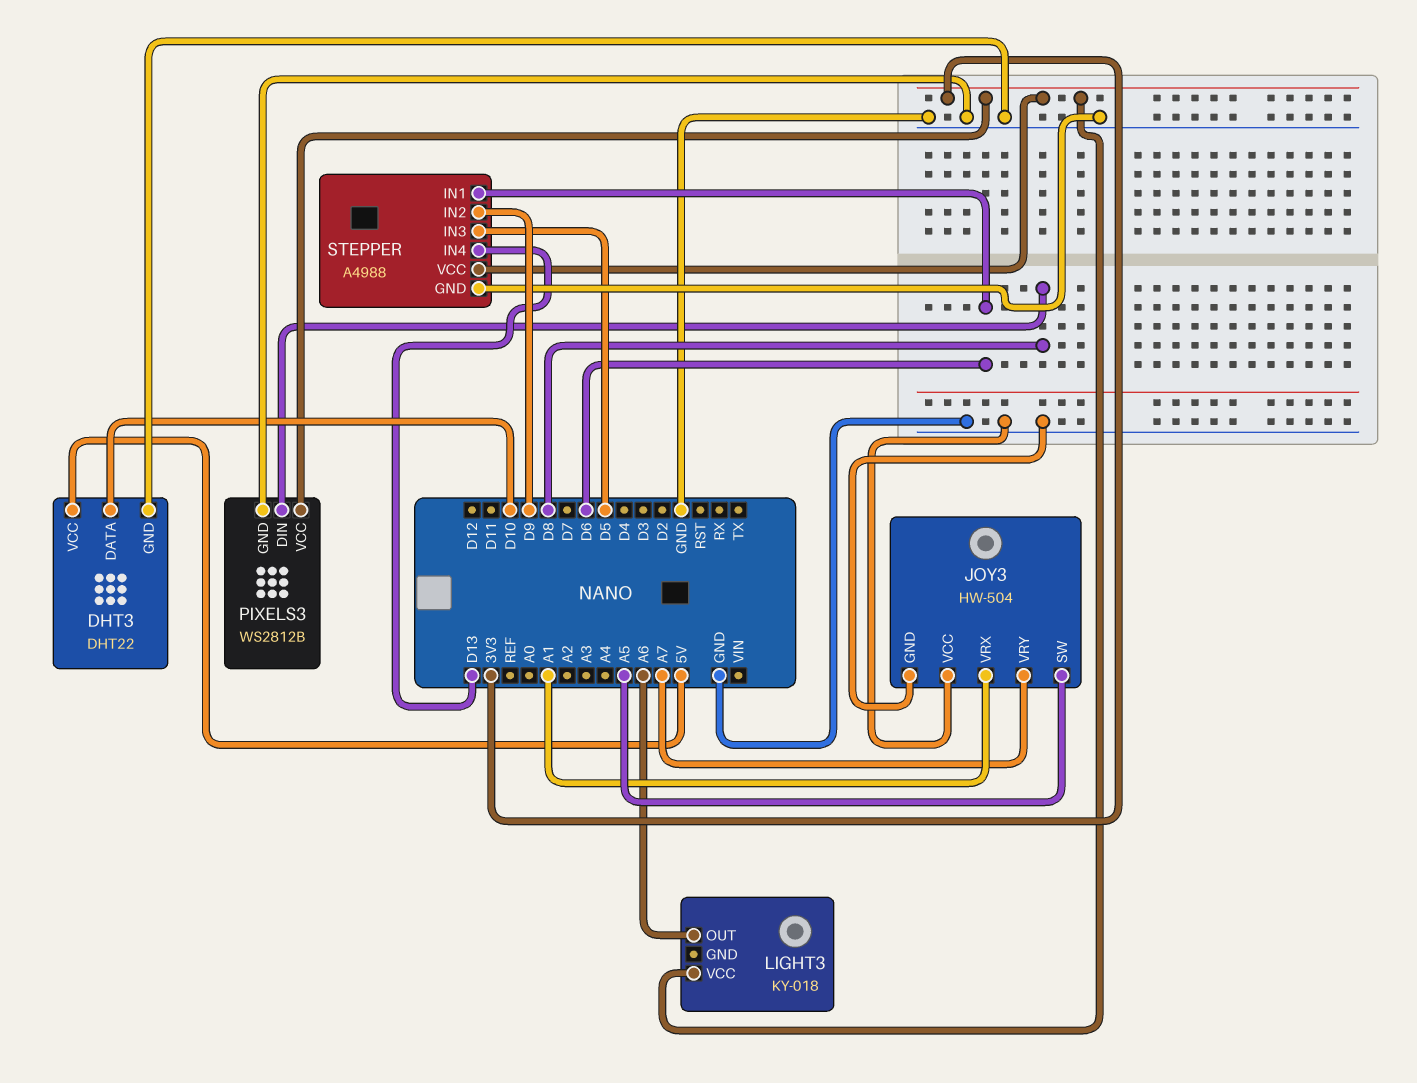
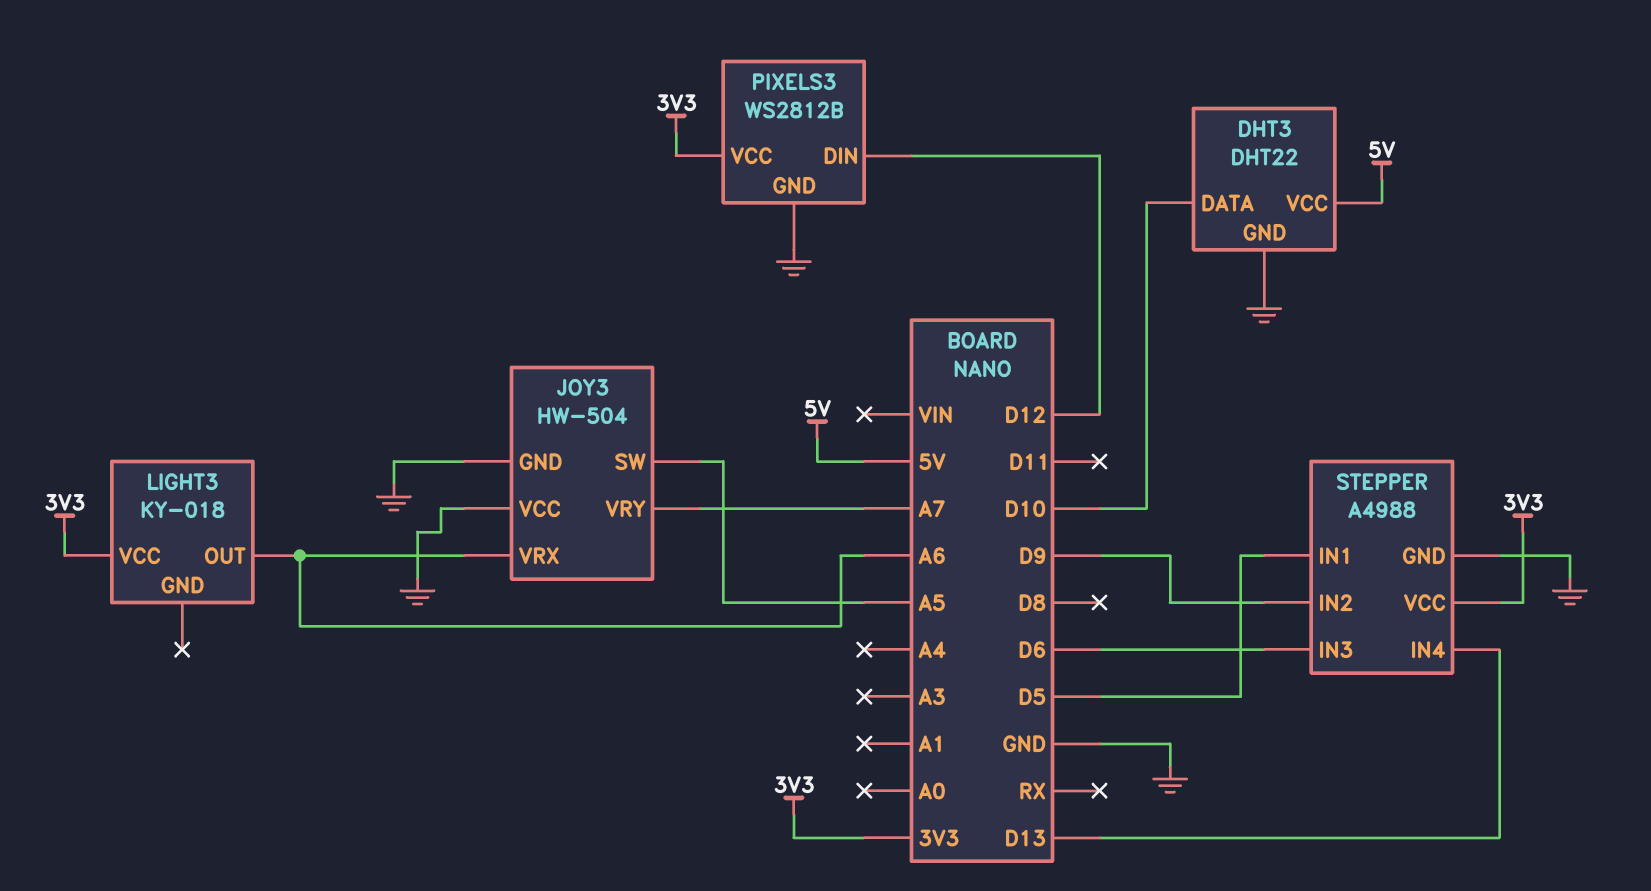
JOY3 pin VRX: A1 -> A6
PIXELS3 pin DIN: D8 -> D12
STEPPER pin IN1: D6 -> D5
STEPPER pin IN3: D5 -> D6

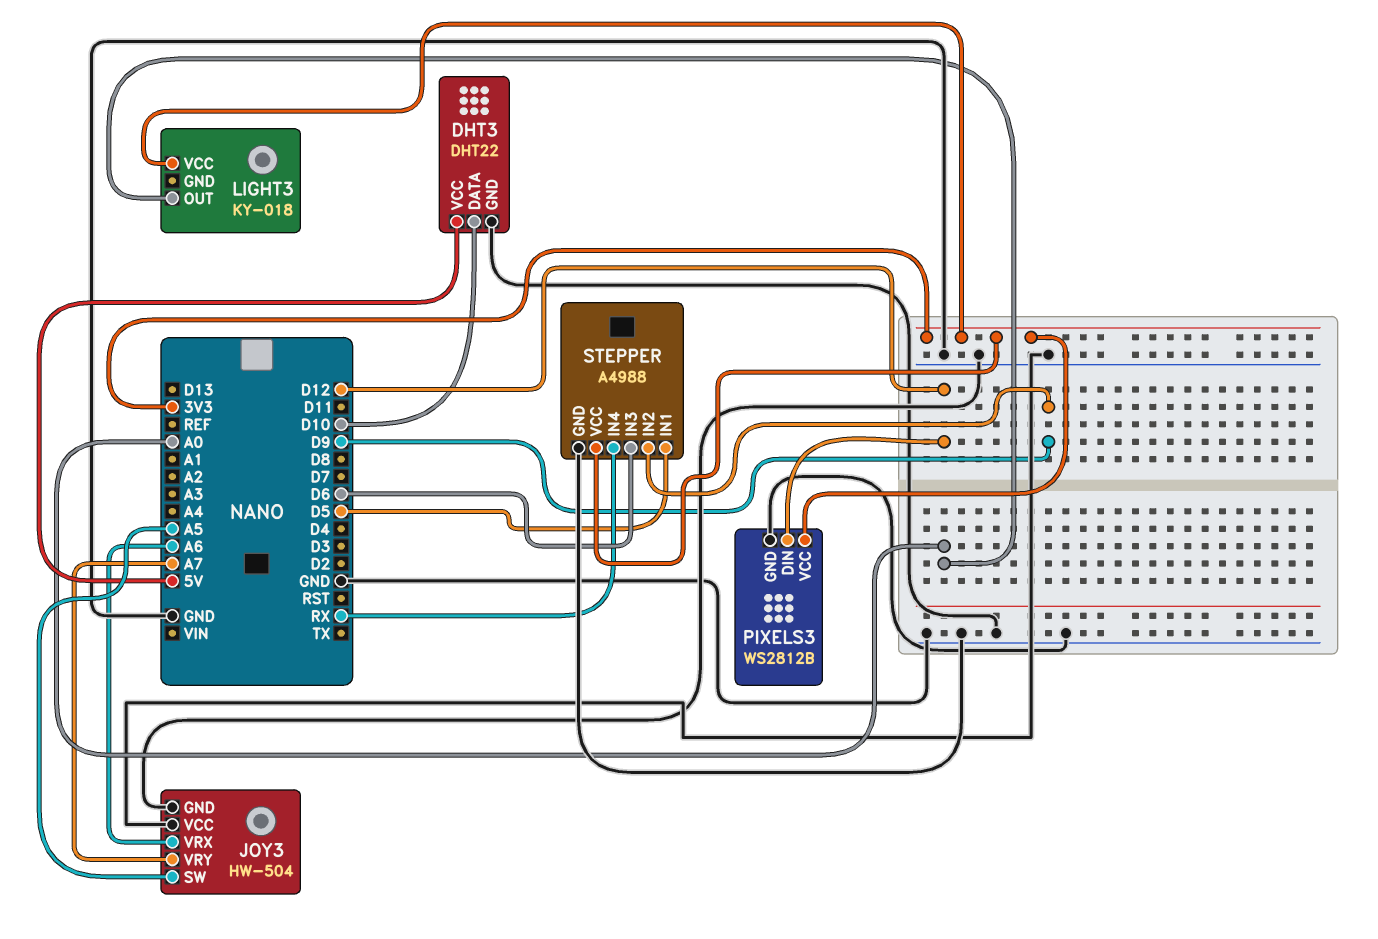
LIGHT3 pin OUT: A6 -> A0
STEPPER pin IN4: D13 -> RX

